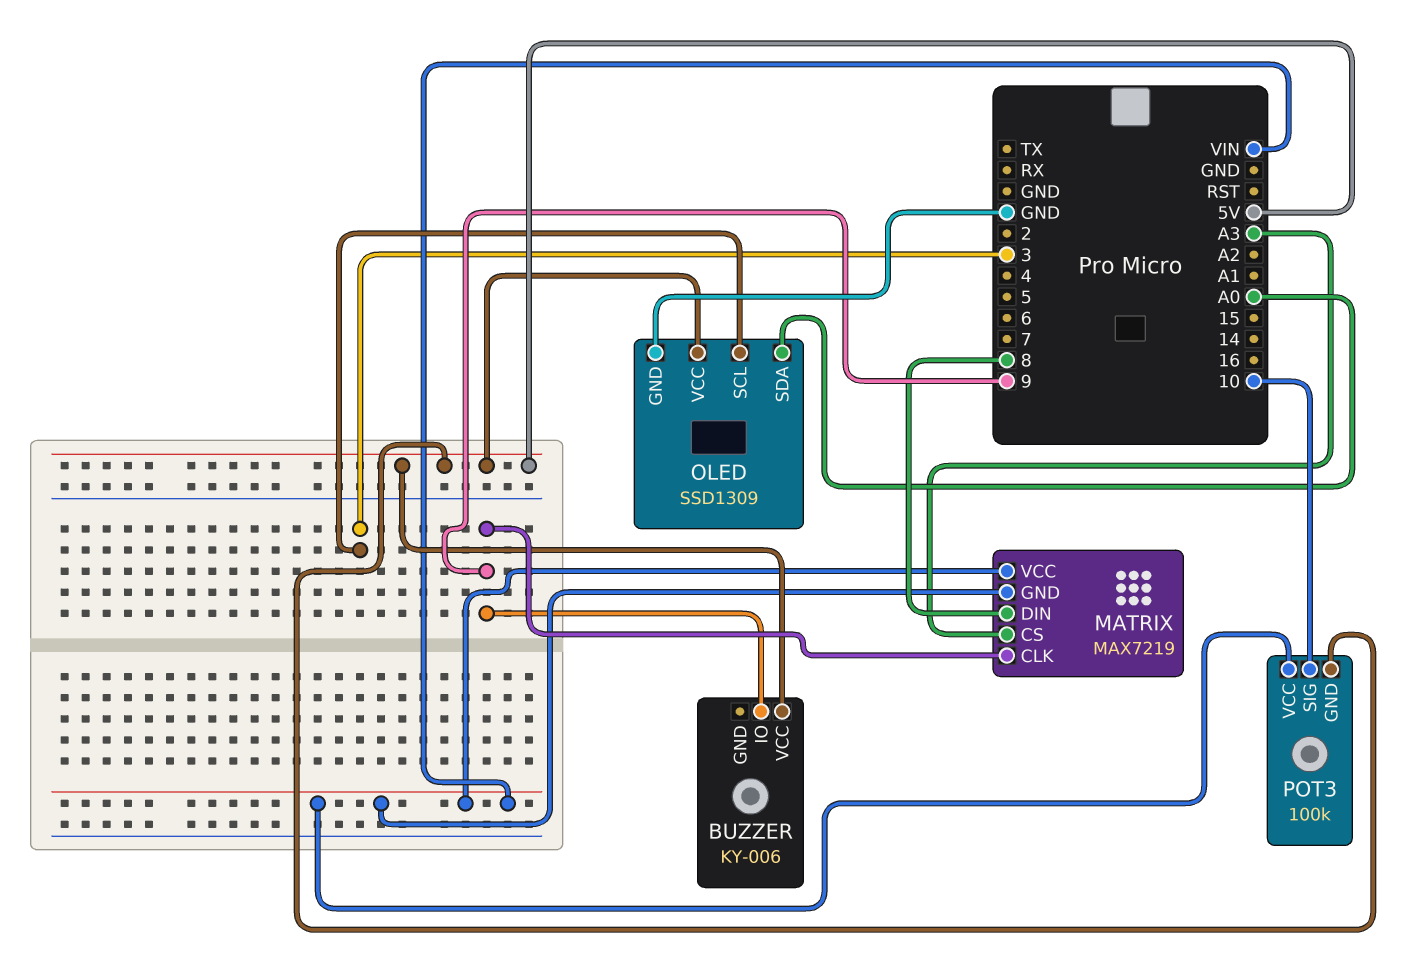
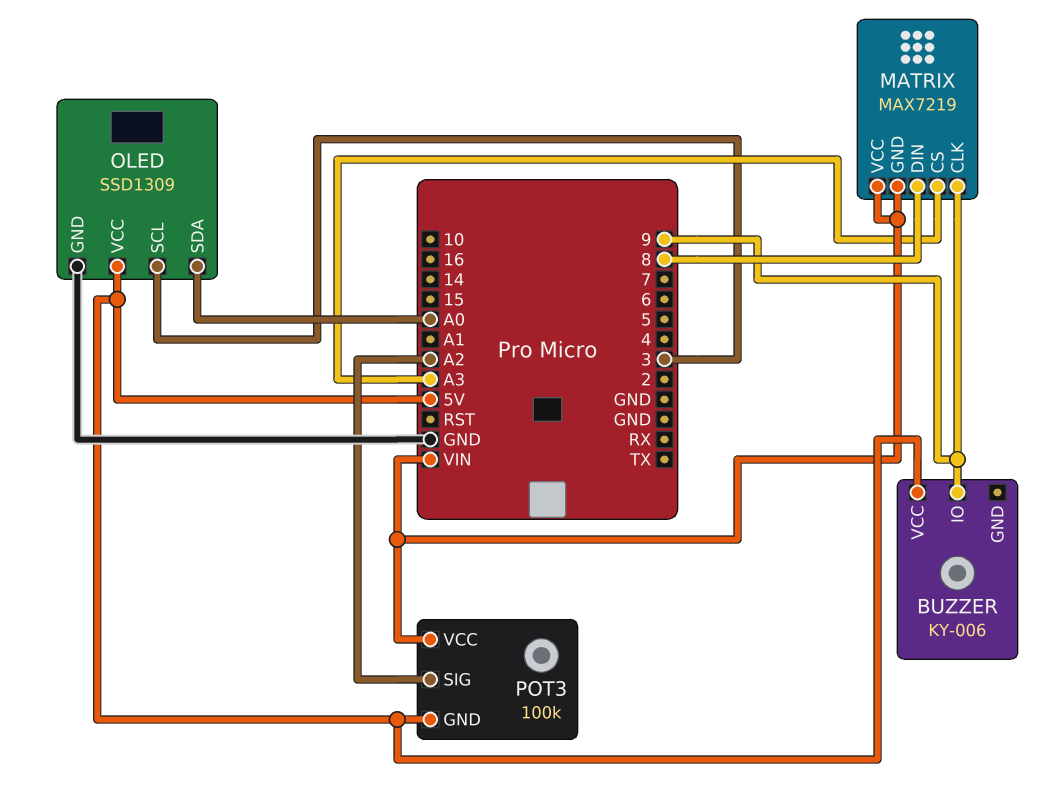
POT3 pin SIG: 10 -> A2

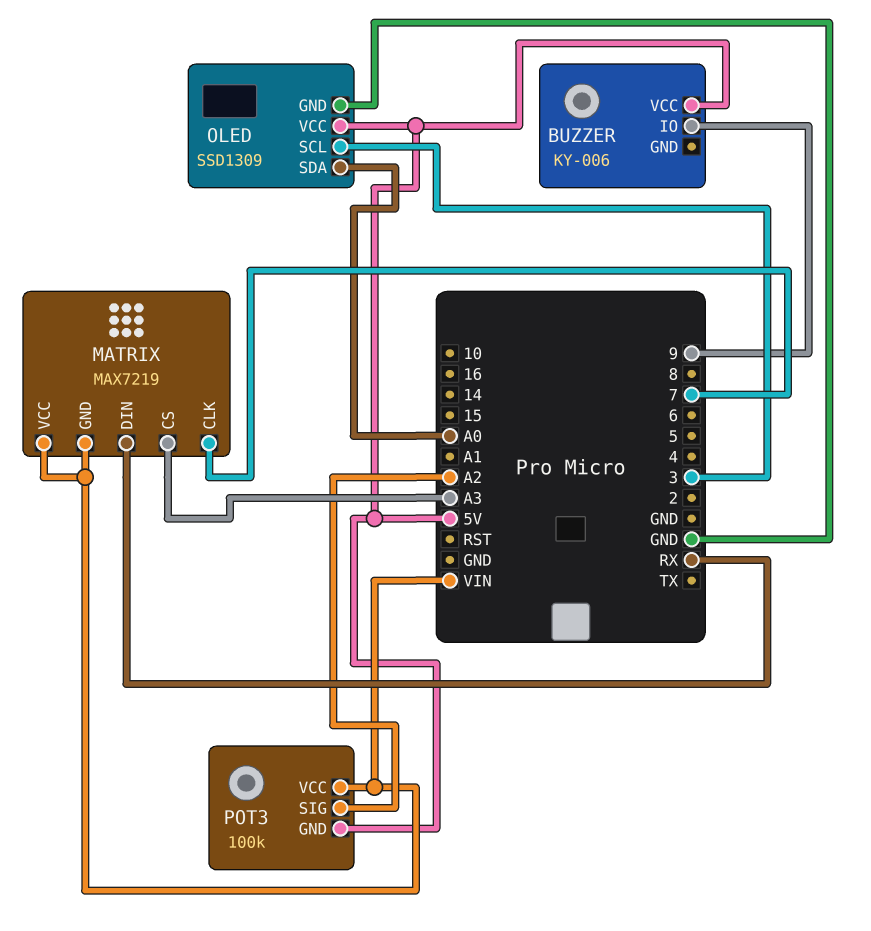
MATRIX pin CLK: 9 -> 7
MATRIX pin DIN: 8 -> RX

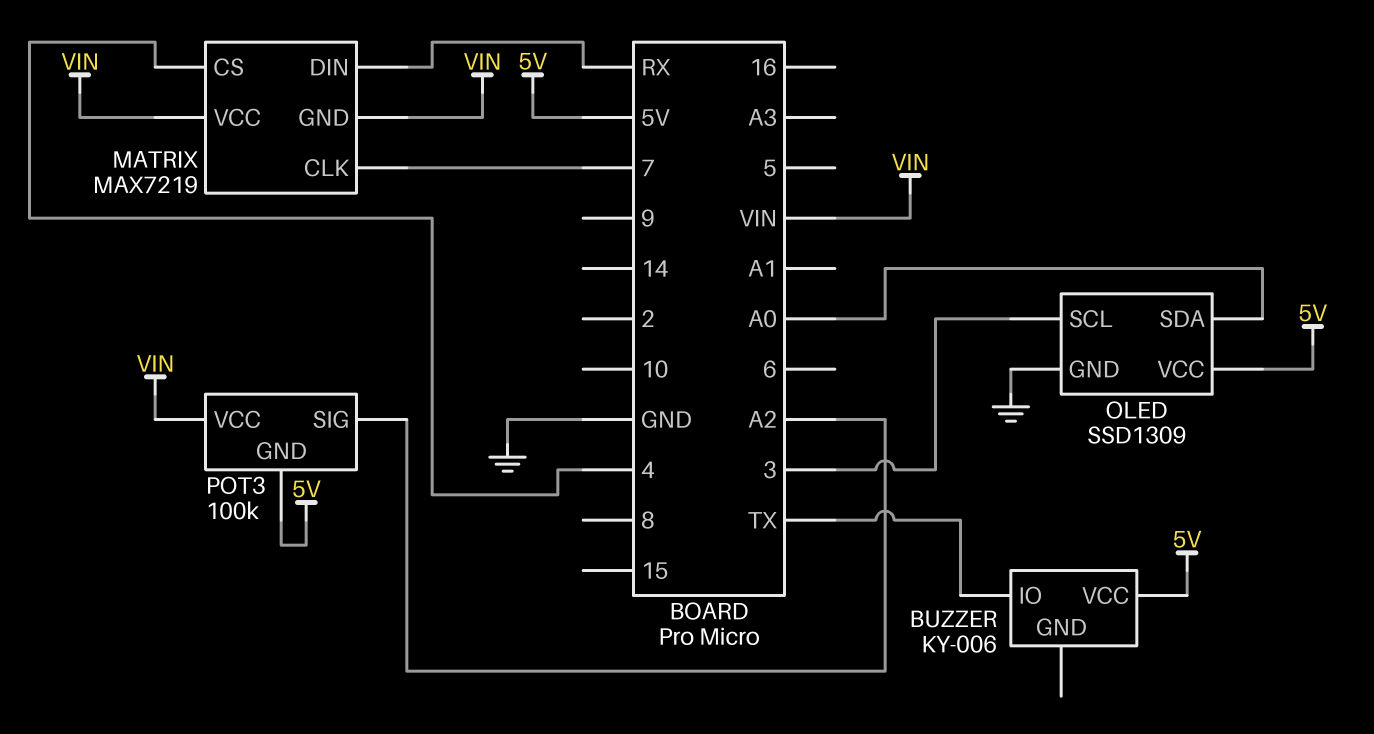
BUZZER pin IO: 9 -> TX
MATRIX pin CS: A3 -> 4

